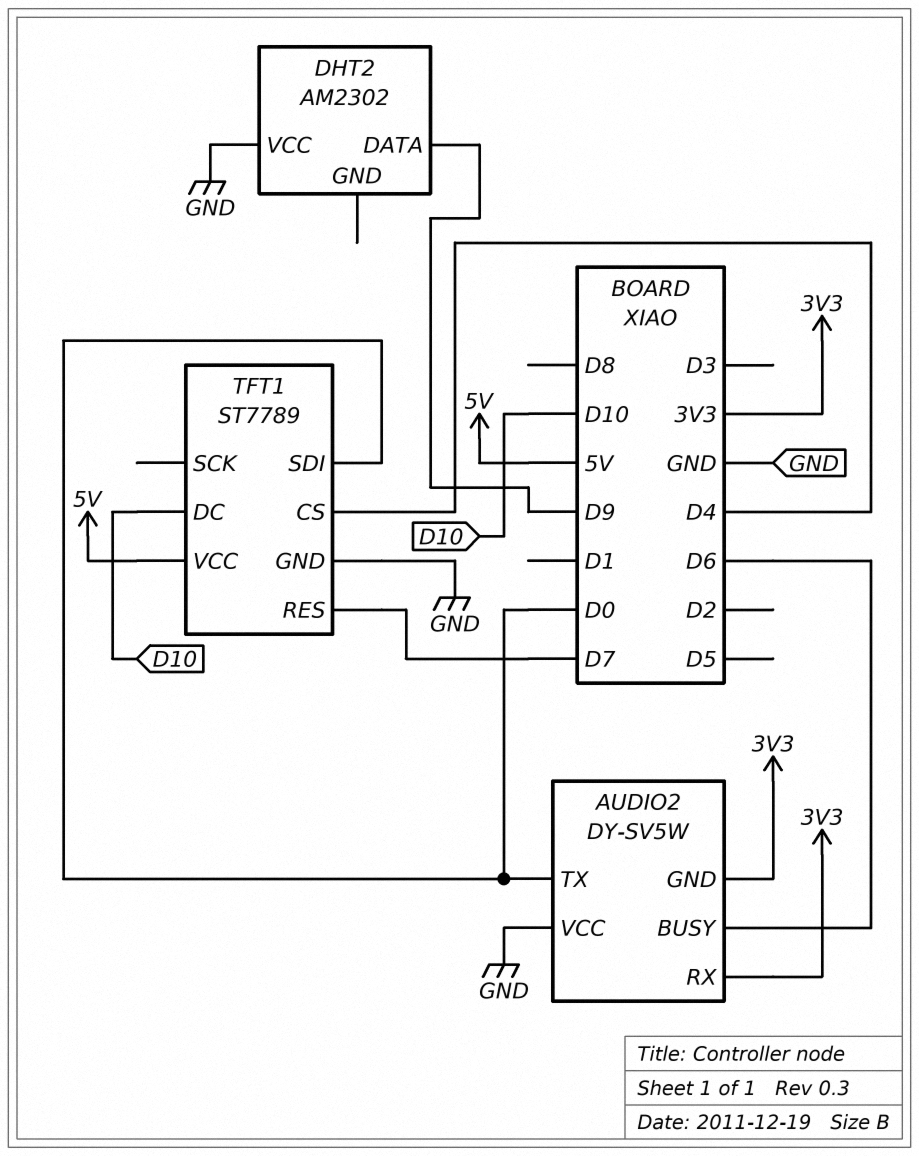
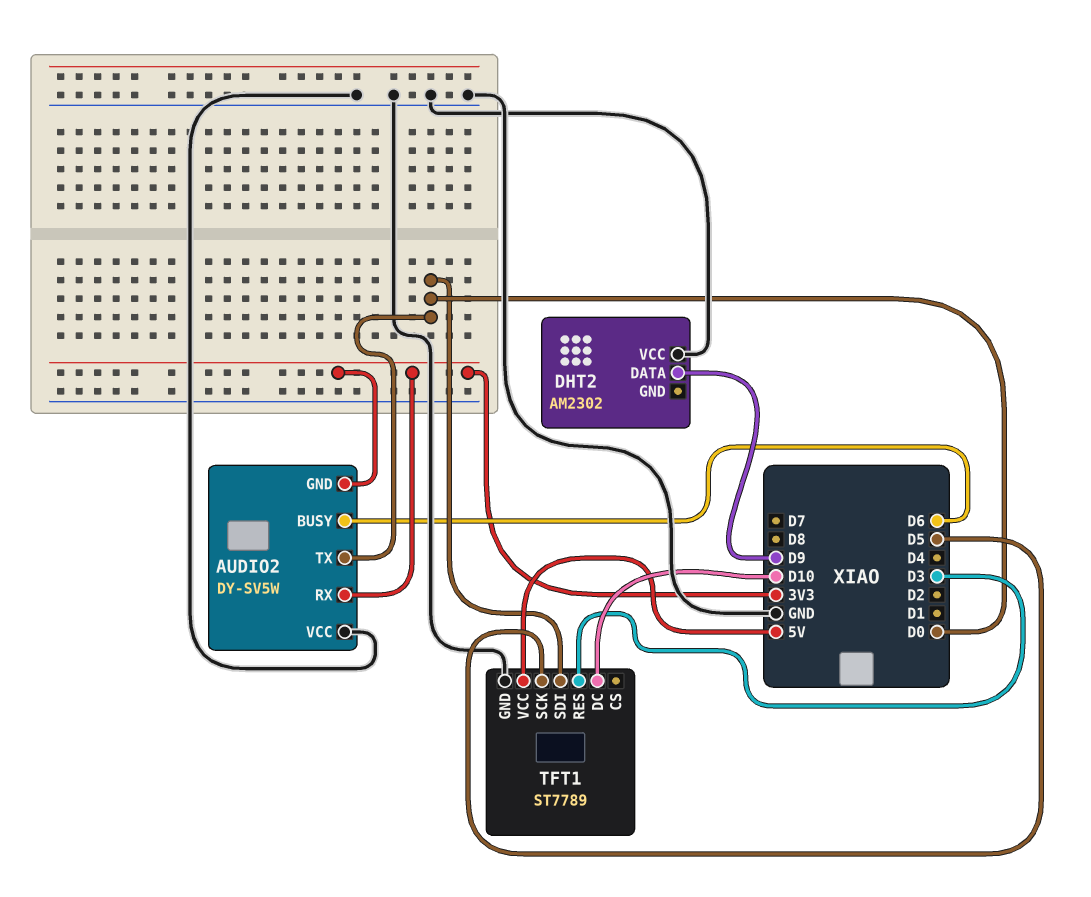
TFT1 pin CS: D4 -> none
TFT1 pin RES: D7 -> D3
TFT1 pin SCK: none -> D5

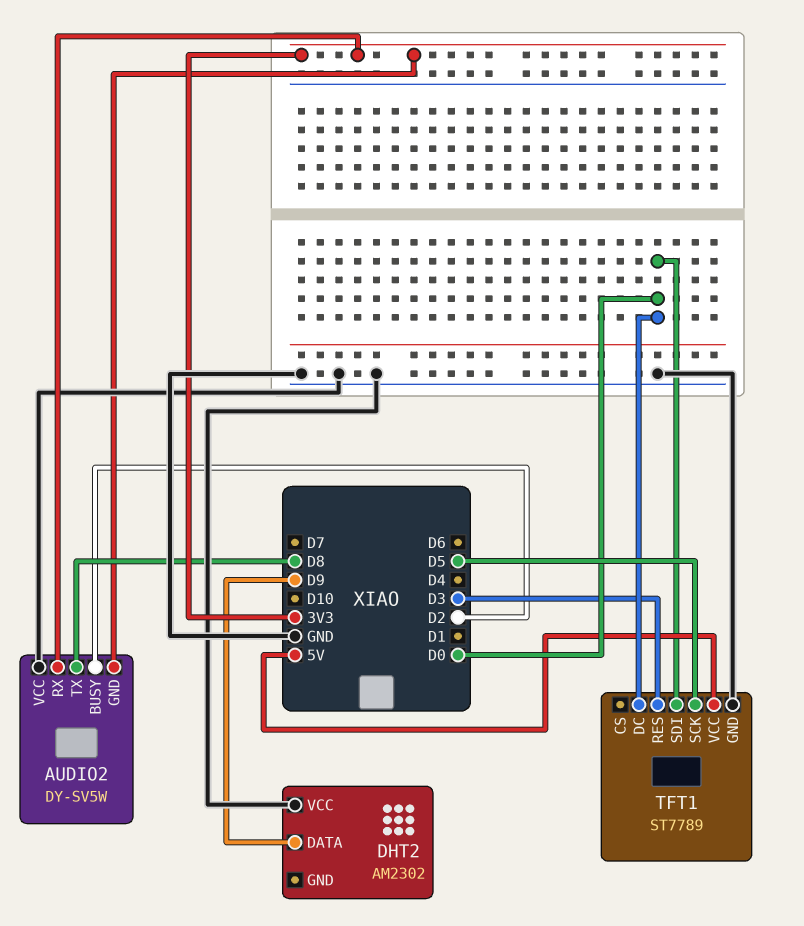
AUDIO2 pin BUSY: D6 -> D2
AUDIO2 pin TX: D0 -> D8
TFT1 pin DC: D10 -> D0

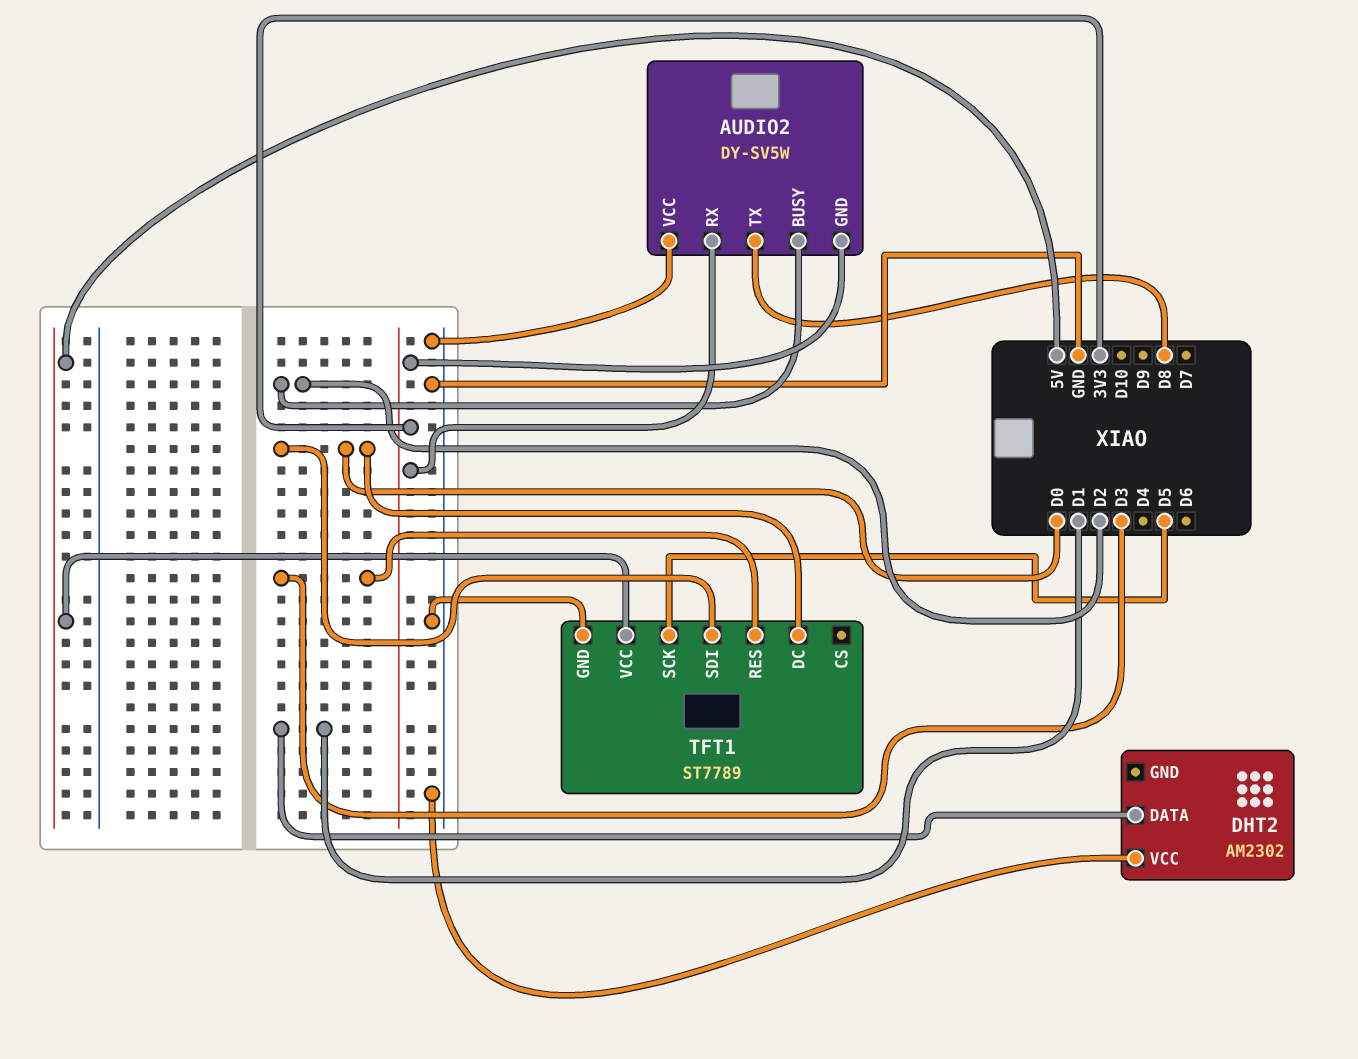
DHT2 pin DATA: D9 -> D1

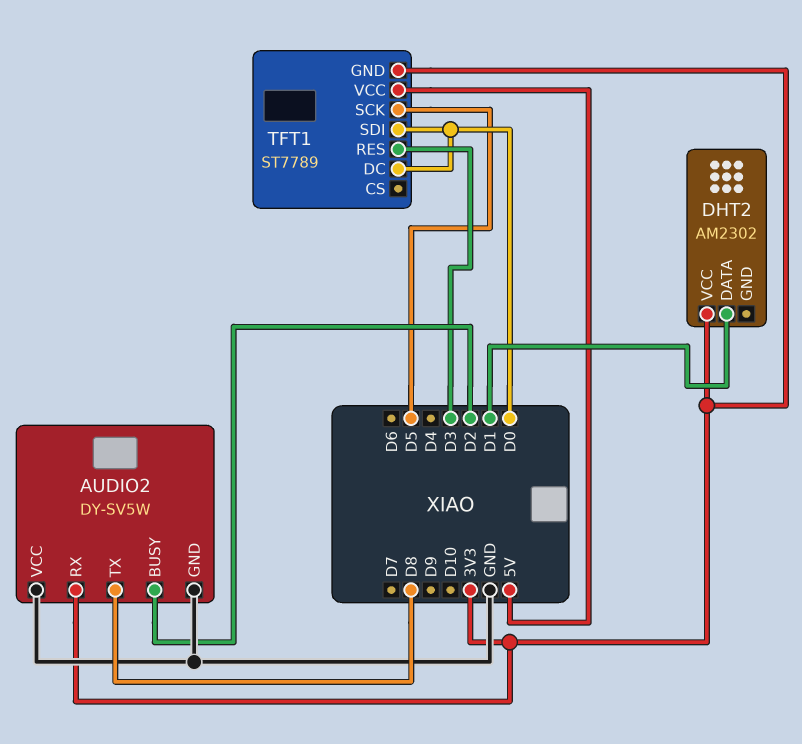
AUDIO2 pin GND: 3V3 -> GND
DHT2 pin VCC: GND -> 3V3
TFT1 pin GND: GND -> 3V3

